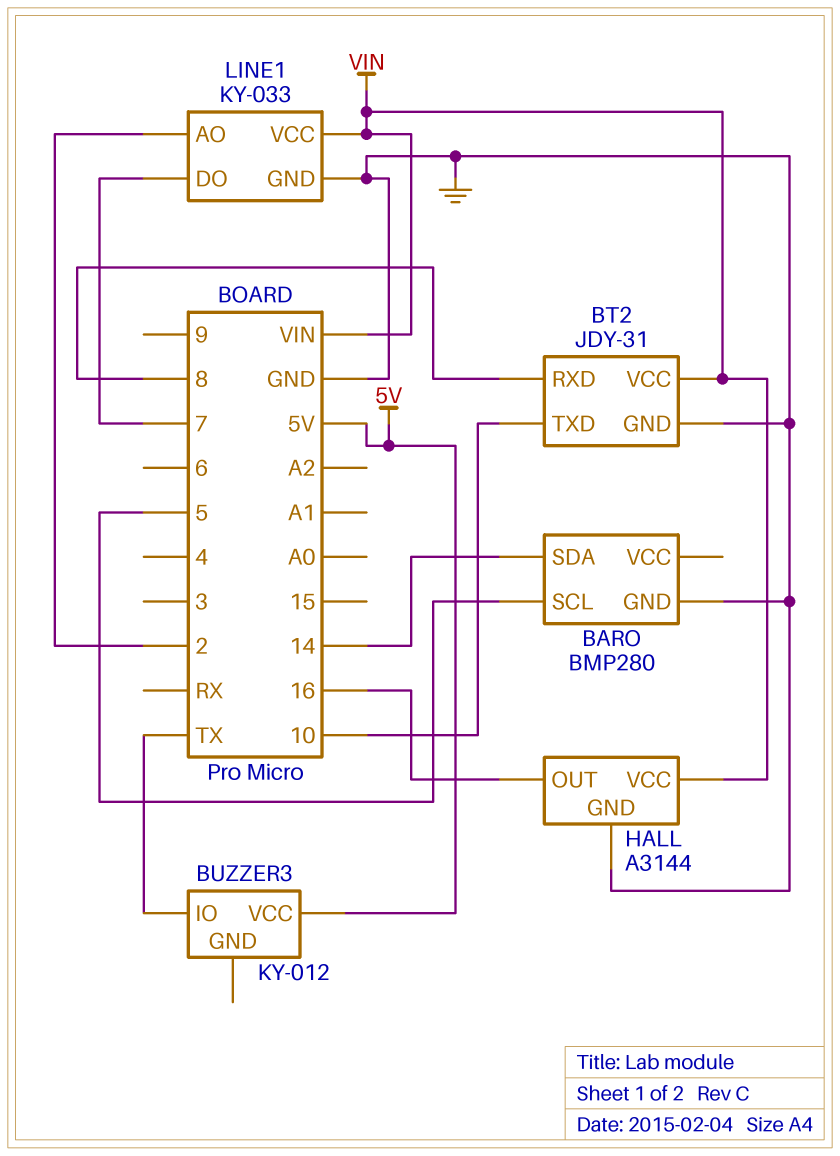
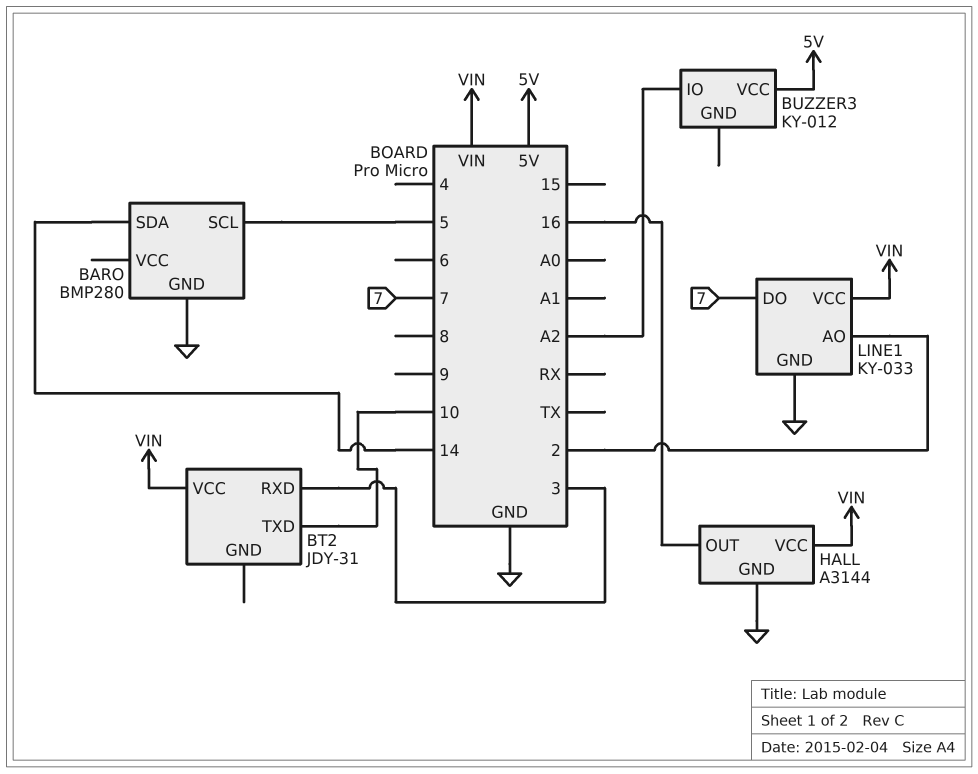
BT2 pin GND: GND -> none
BT2 pin RXD: 8 -> 3
BUZZER3 pin IO: TX -> A2

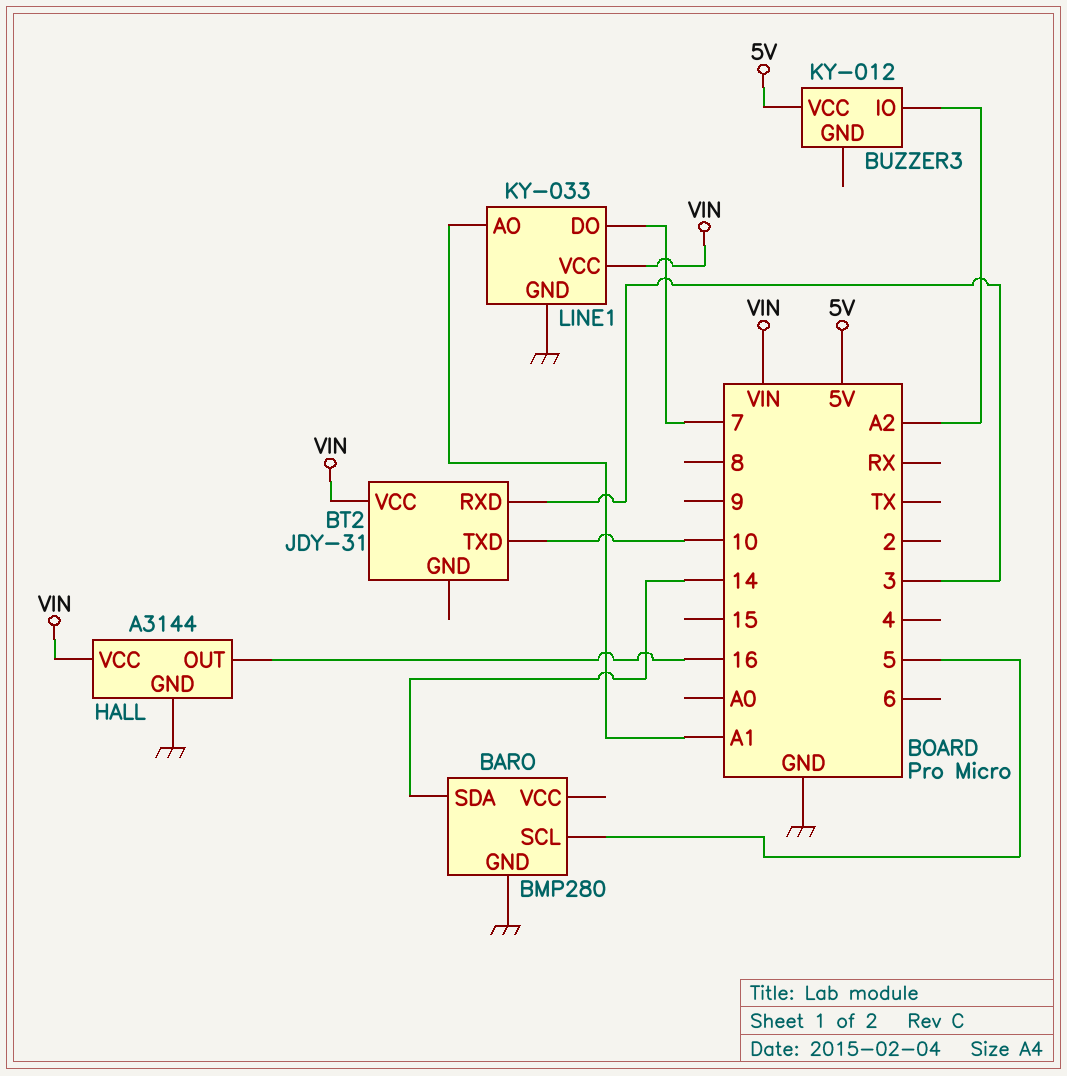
LINE1 pin AO: 2 -> A1

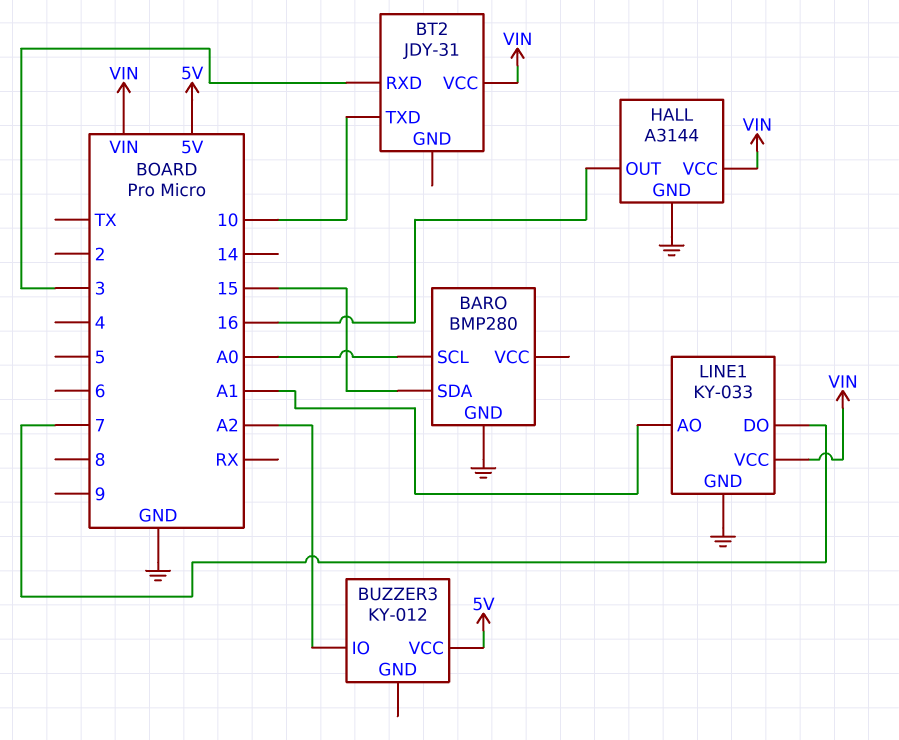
BARO pin SCL: 5 -> A0
BARO pin SDA: 14 -> 15

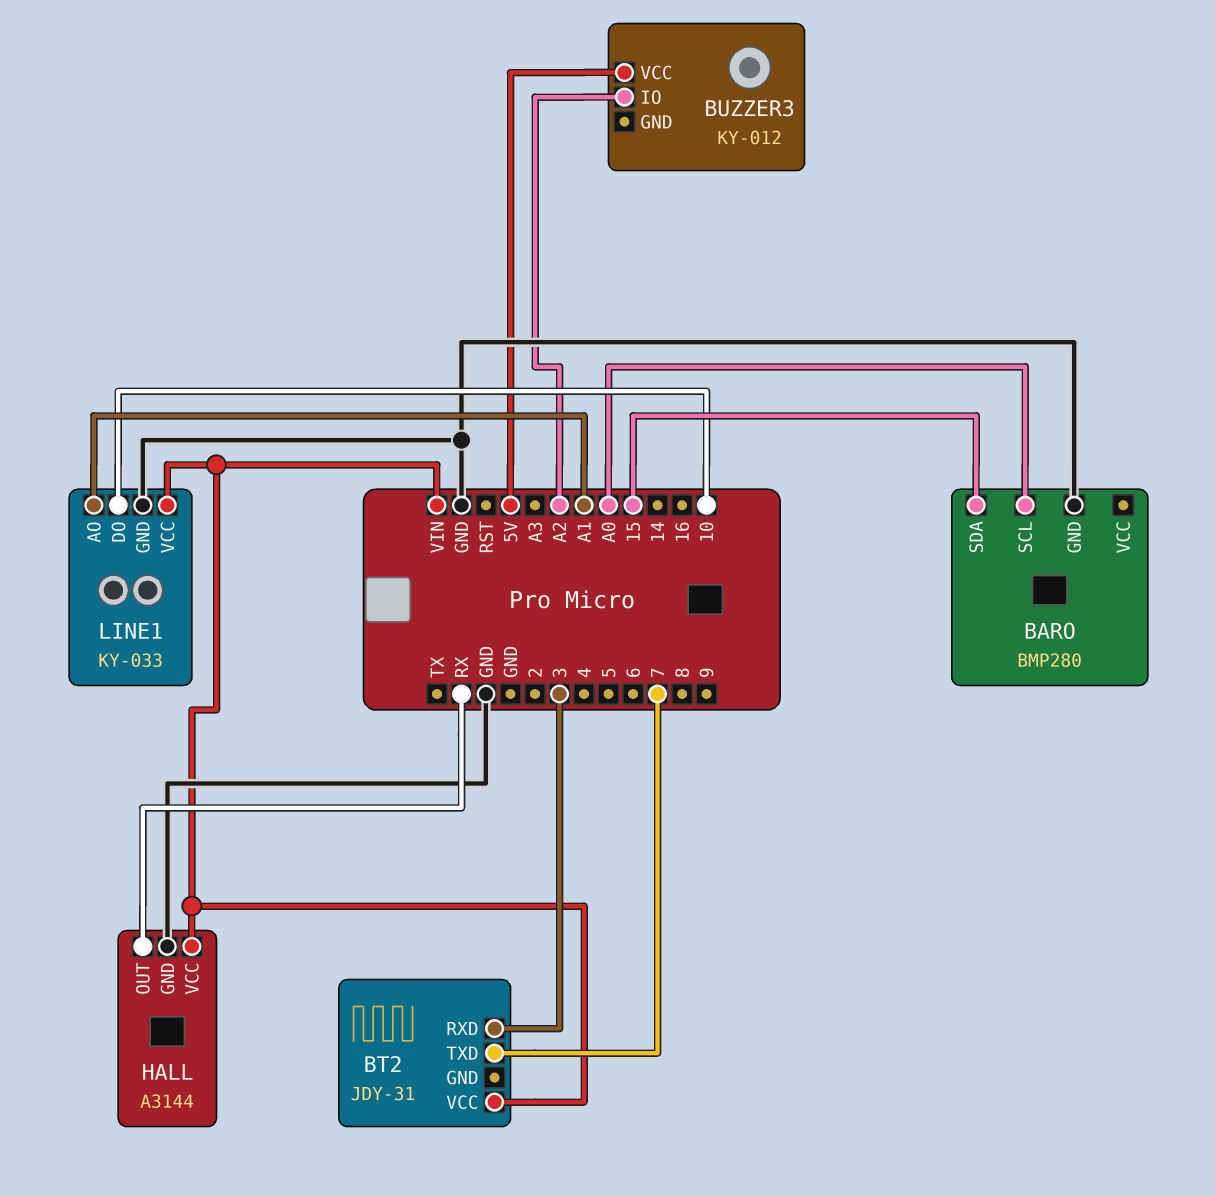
BT2 pin TXD: 10 -> 7
HALL pin OUT: 16 -> RX
LINE1 pin DO: 7 -> 10

